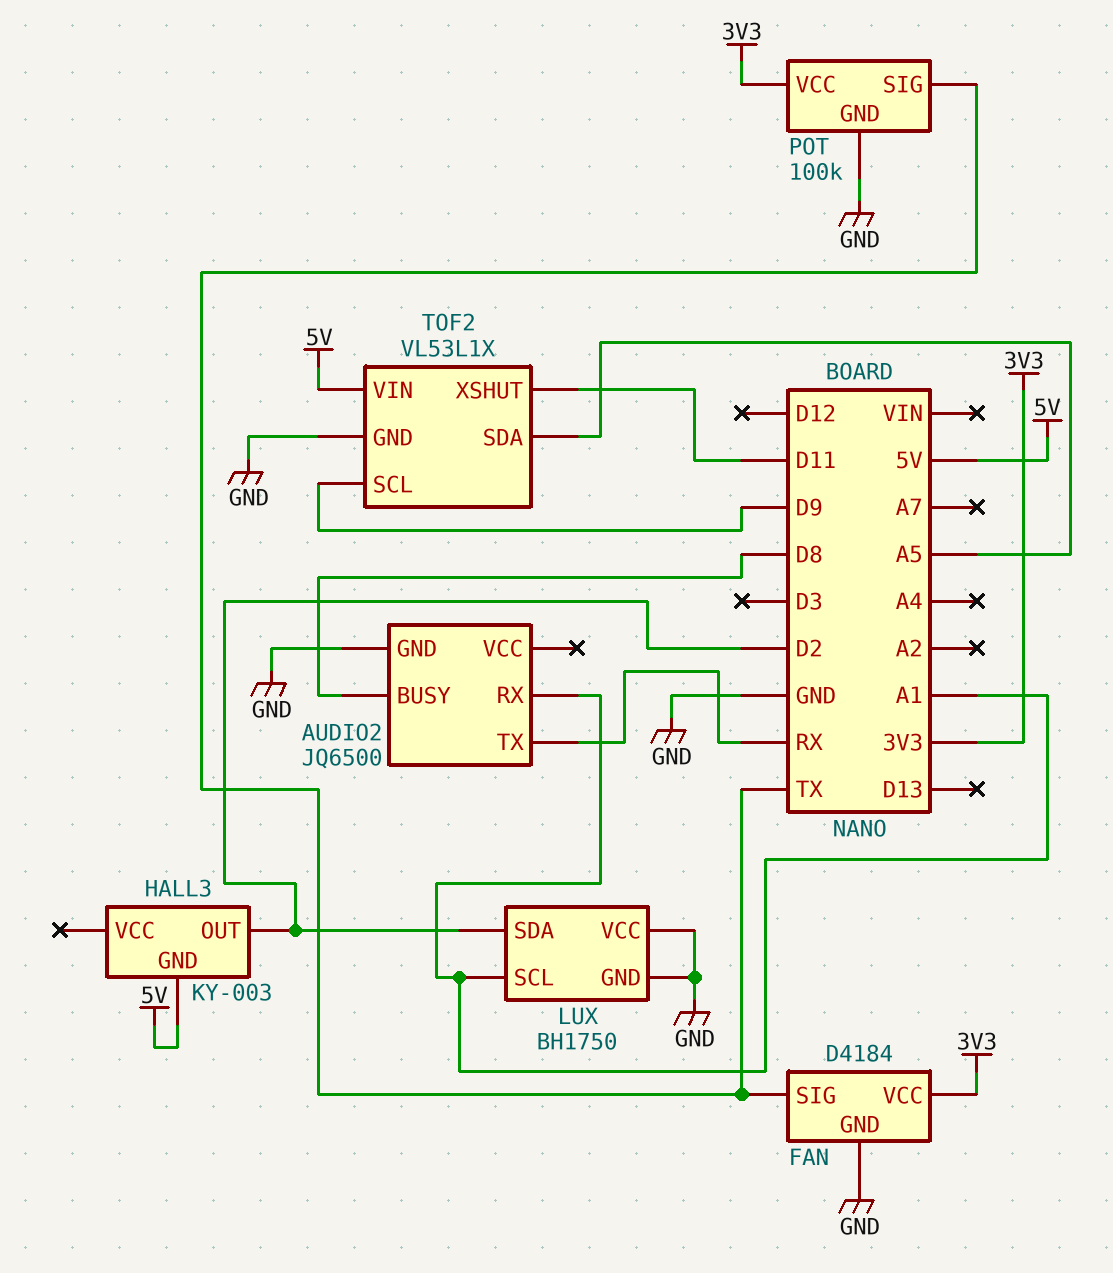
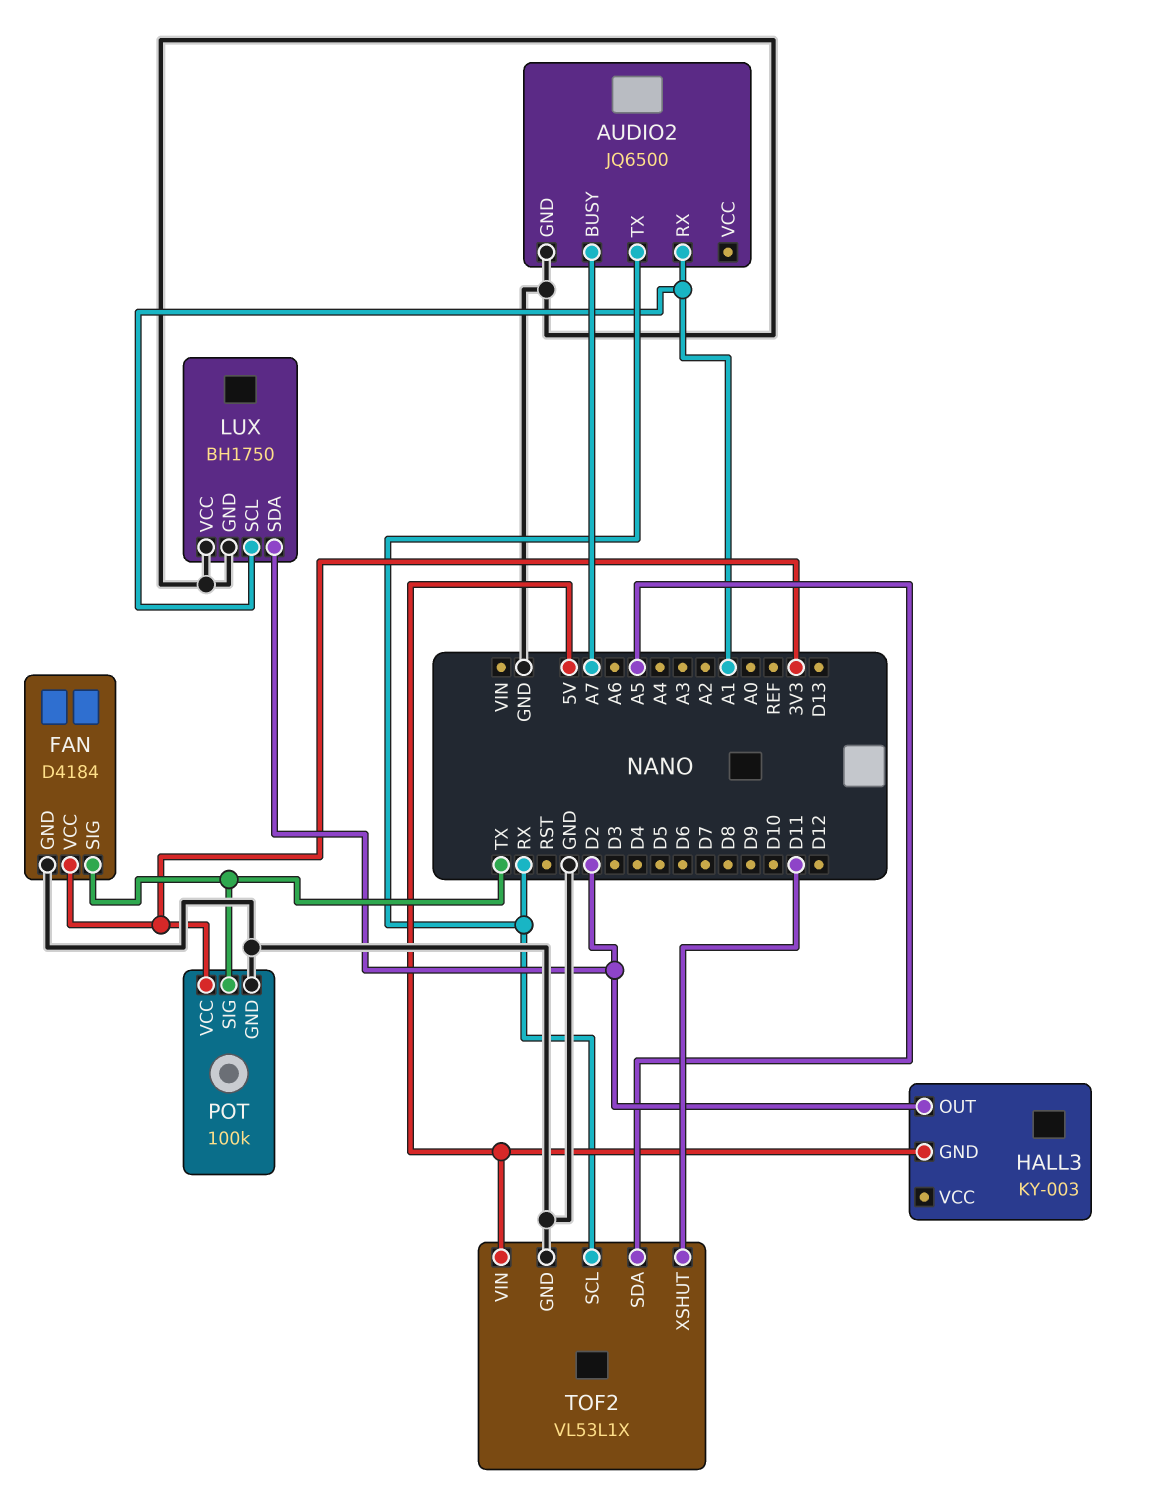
AUDIO2 pin BUSY: D8 -> A7
TOF2 pin SCL: D9 -> RX

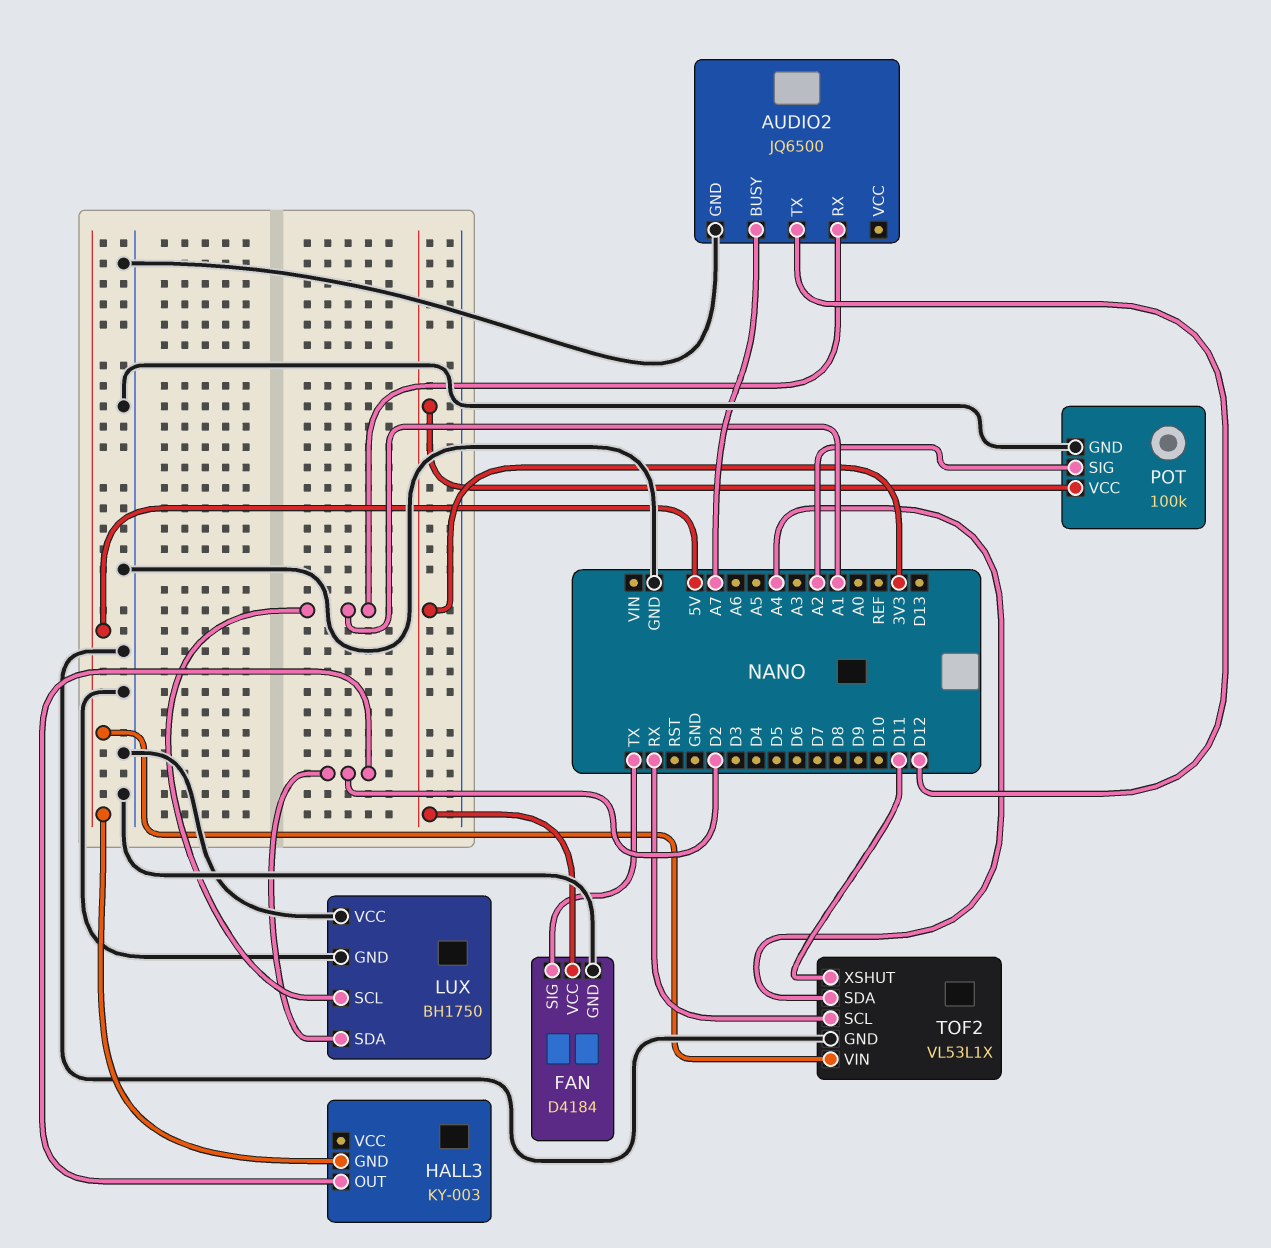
AUDIO2 pin TX: RX -> D12
POT pin SIG: TX -> A2
TOF2 pin SDA: A5 -> A4

